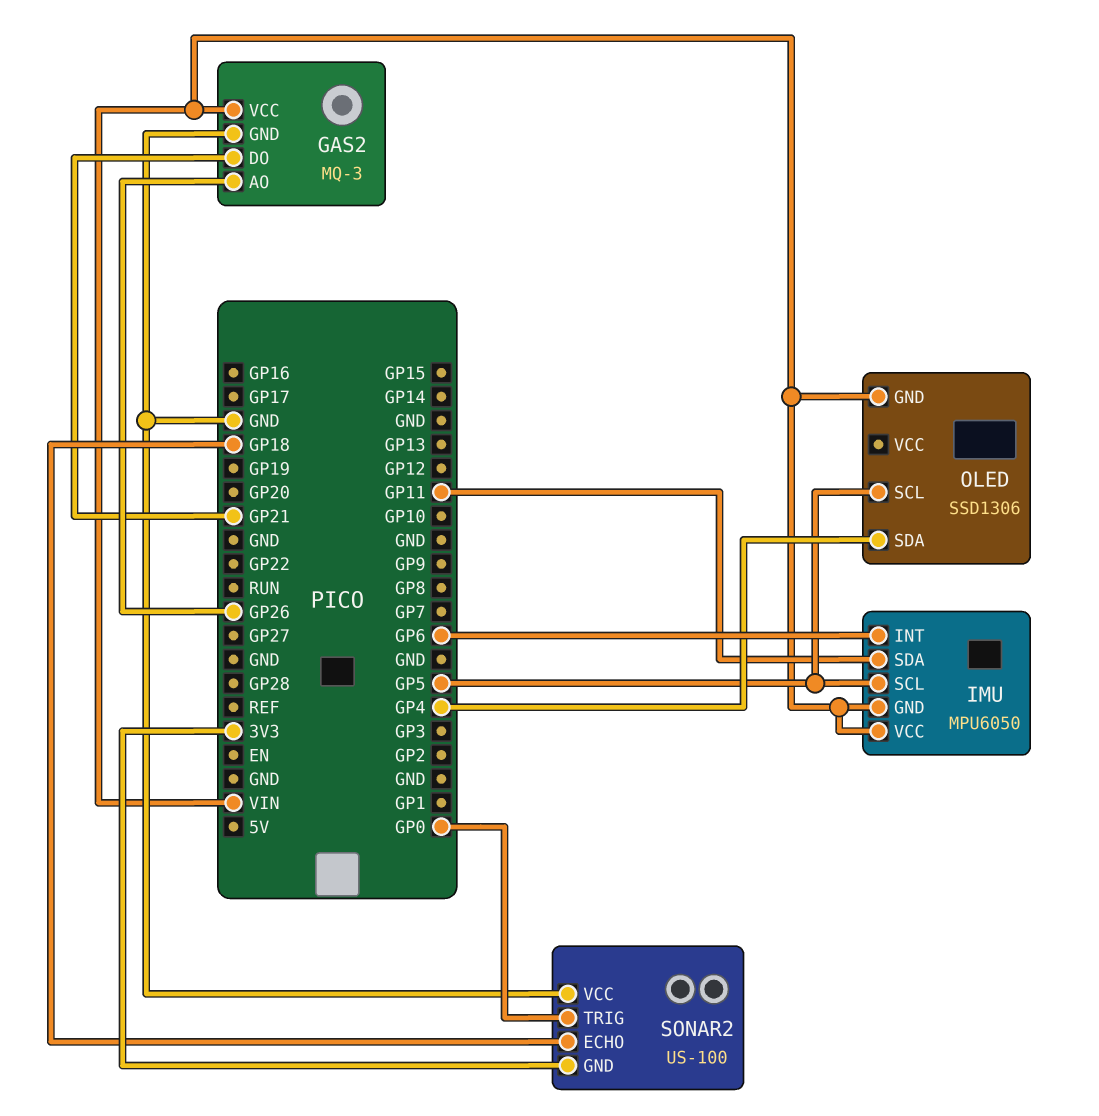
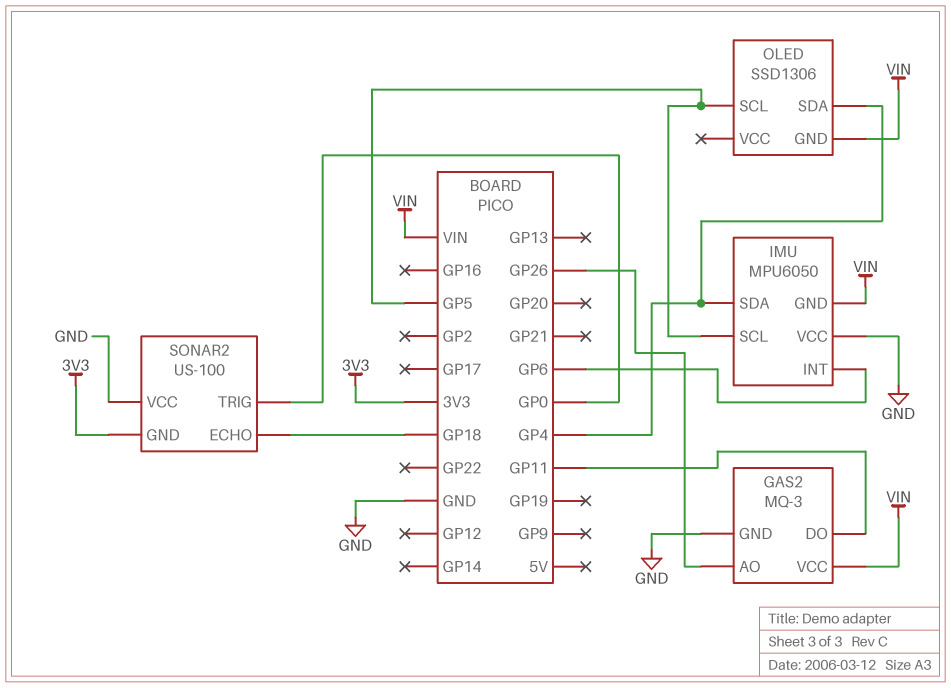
GAS2 pin DO: GP21 -> GP11
IMU pin SDA: GP11 -> GP4
IMU pin VCC: VIN -> GND

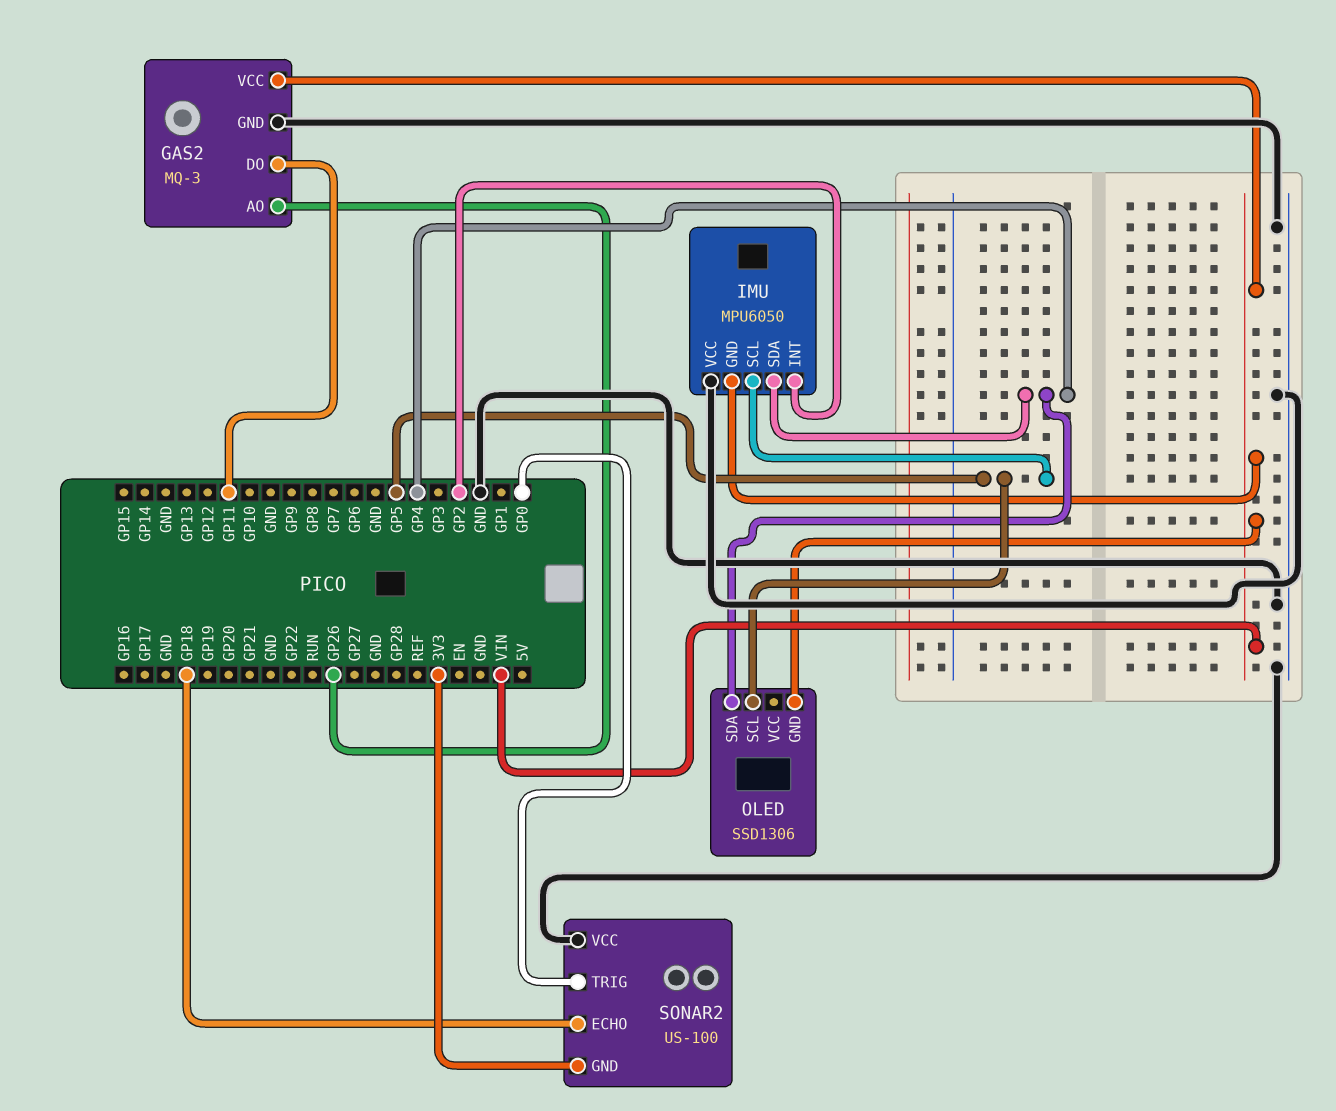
IMU pin INT: GP6 -> GP2

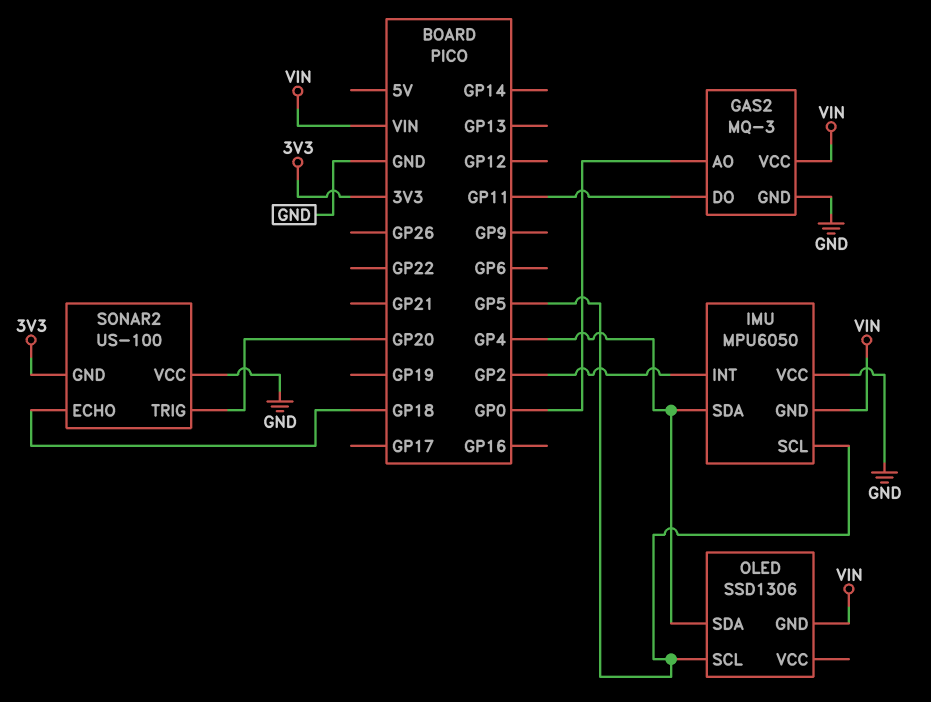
GAS2 pin AO: GP26 -> GP0
SONAR2 pin TRIG: GP0 -> GP20

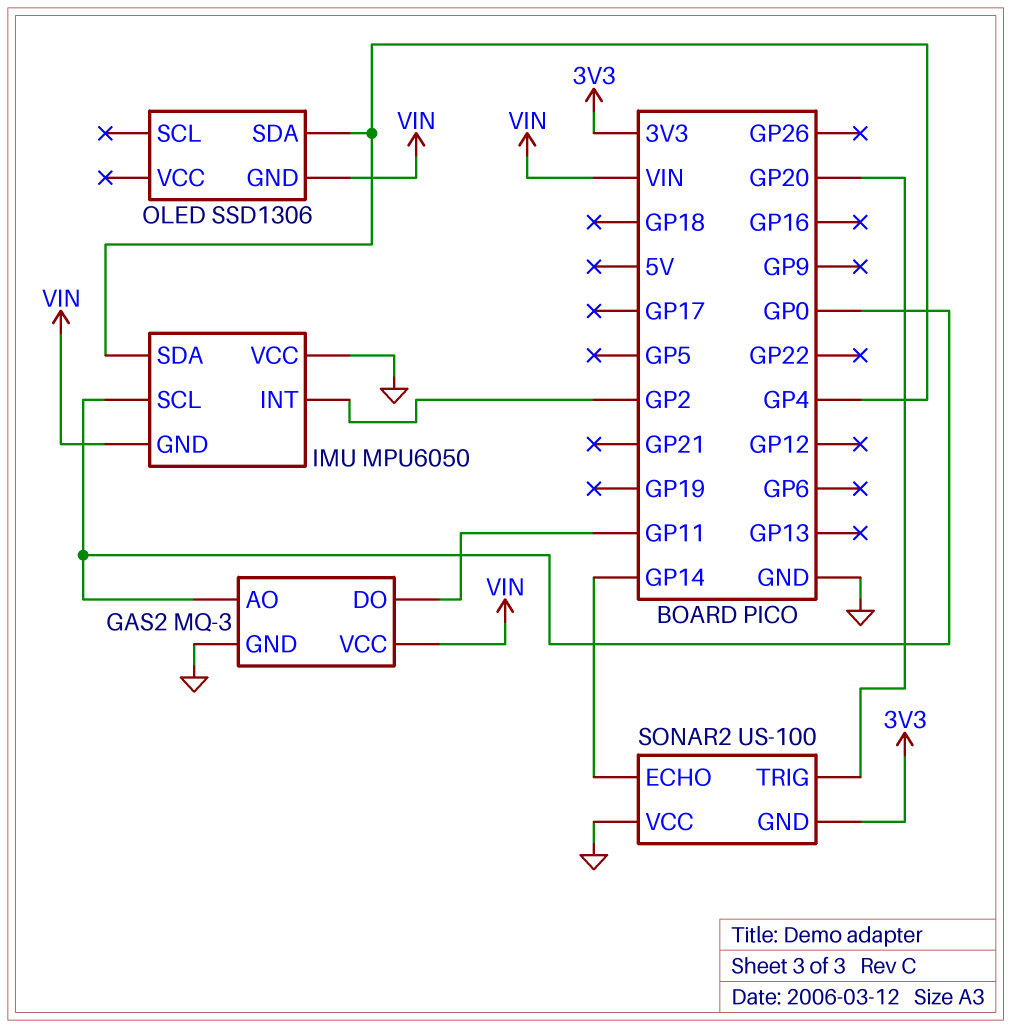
IMU pin SCL: GP5 -> GP0
OLED pin SCL: GP5 -> none
SONAR2 pin ECHO: GP18 -> GP14

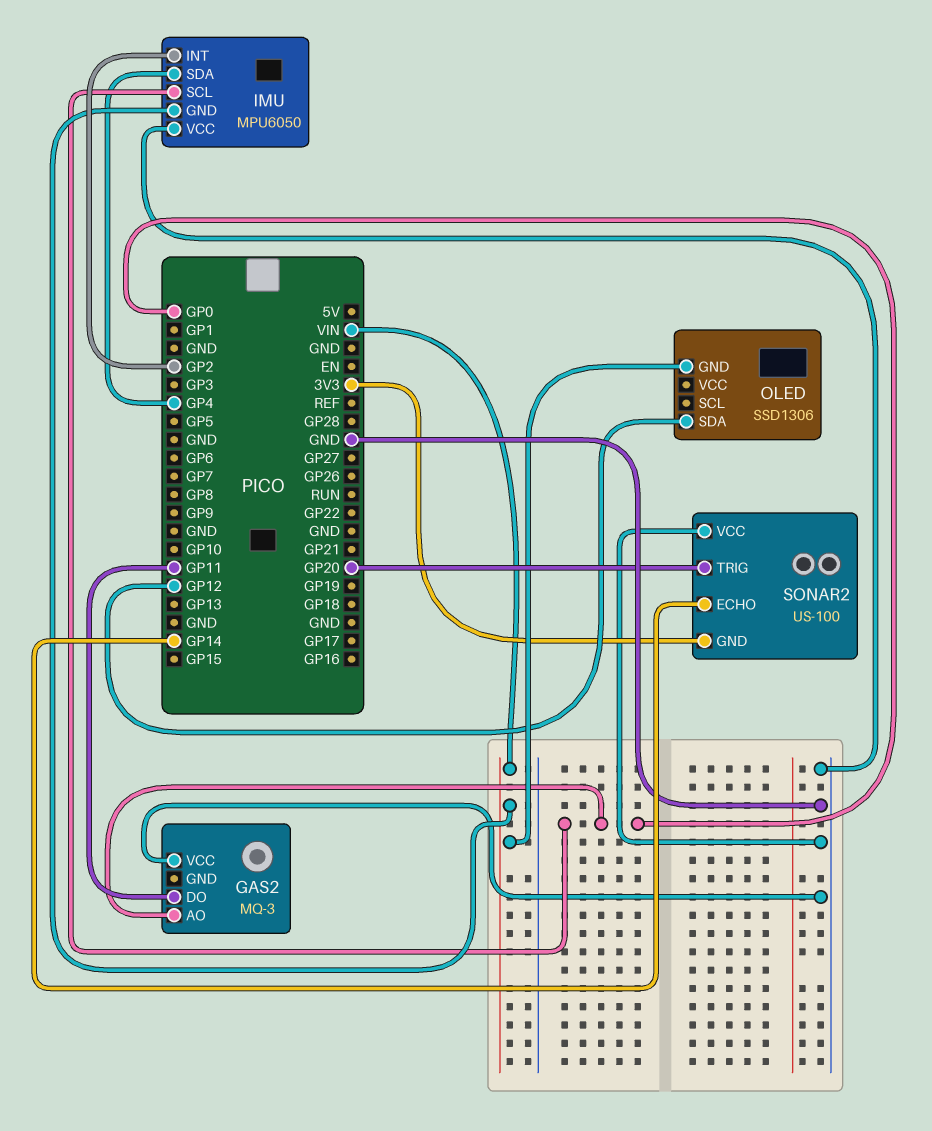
GAS2 pin GND: GND -> none
GAS2 pin VCC: VIN -> GND
OLED pin SDA: GP4 -> GP12

